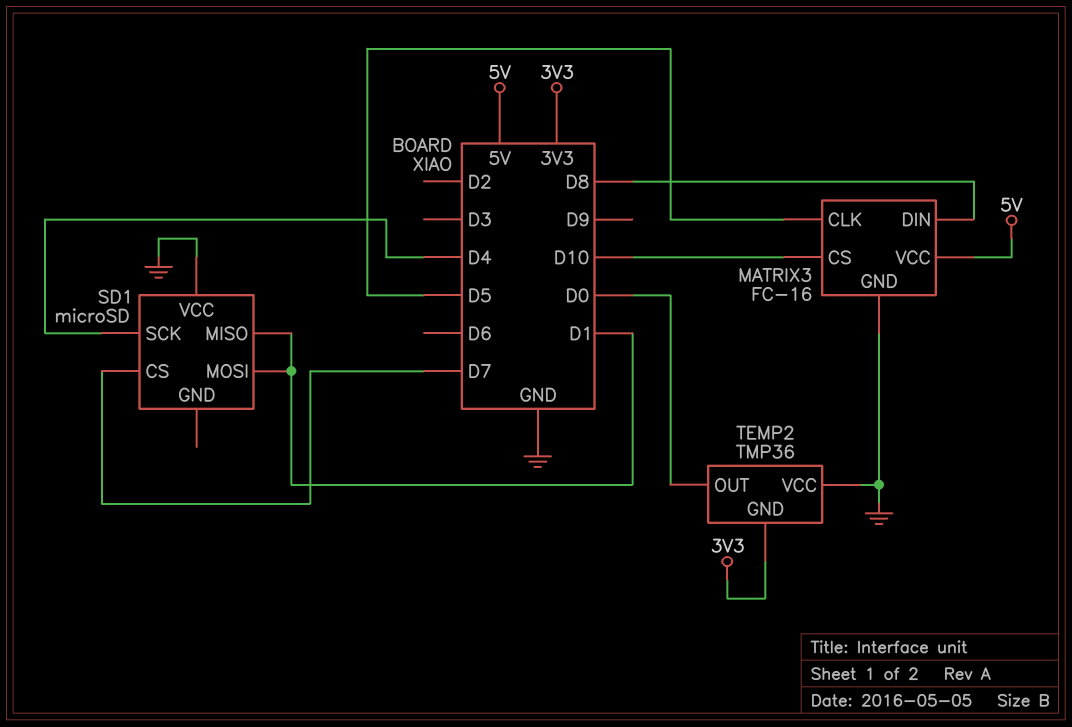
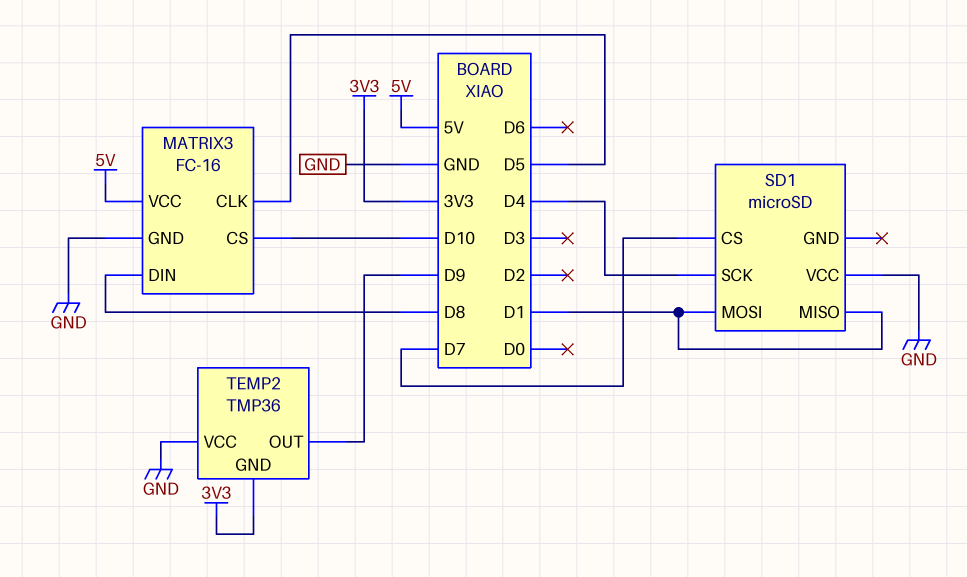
TEMP2 pin OUT: D0 -> D9

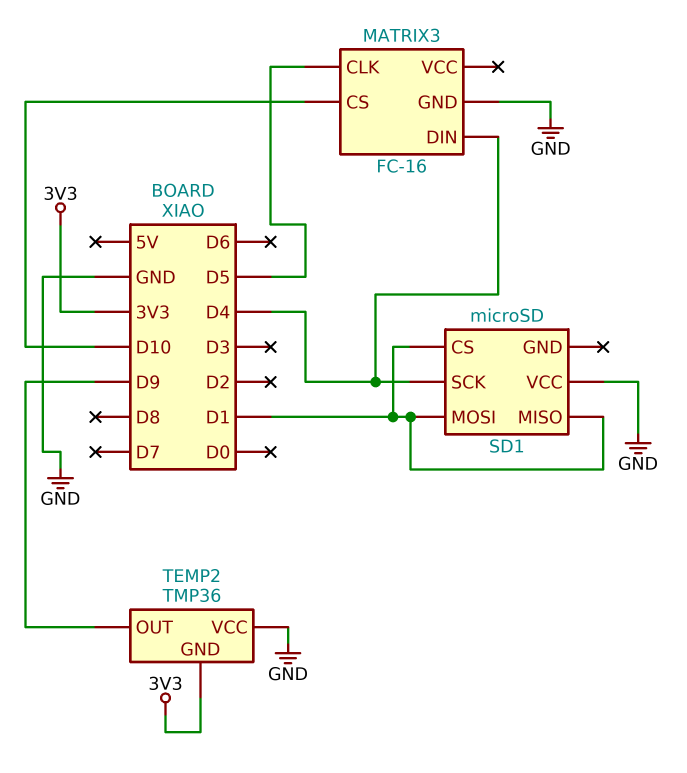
MATRIX3 pin DIN: D8 -> D4
MATRIX3 pin VCC: 5V -> none
SD1 pin CS: D7 -> D1

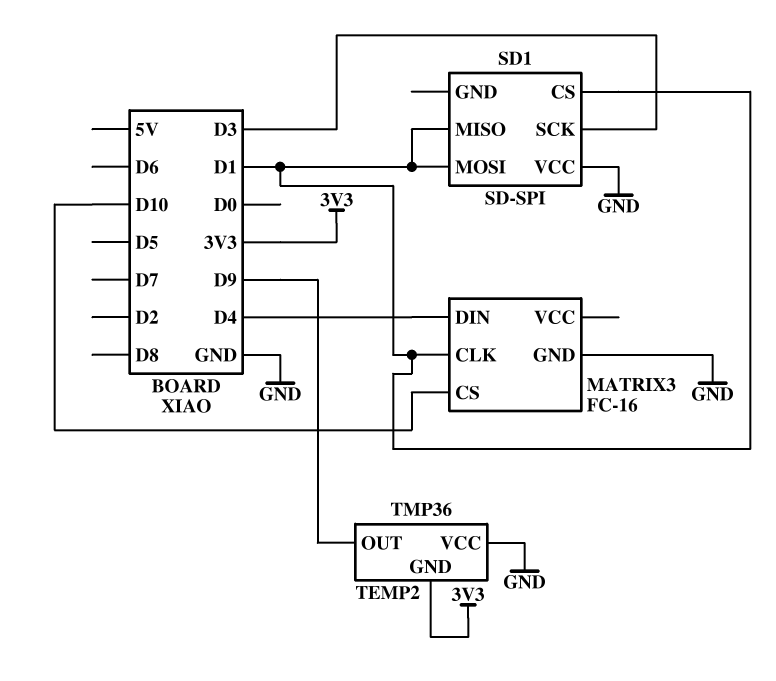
MATRIX3 pin CLK: D5 -> D1
SD1: microSD -> SD-SPI
SD1 pin SCK: D4 -> D3

